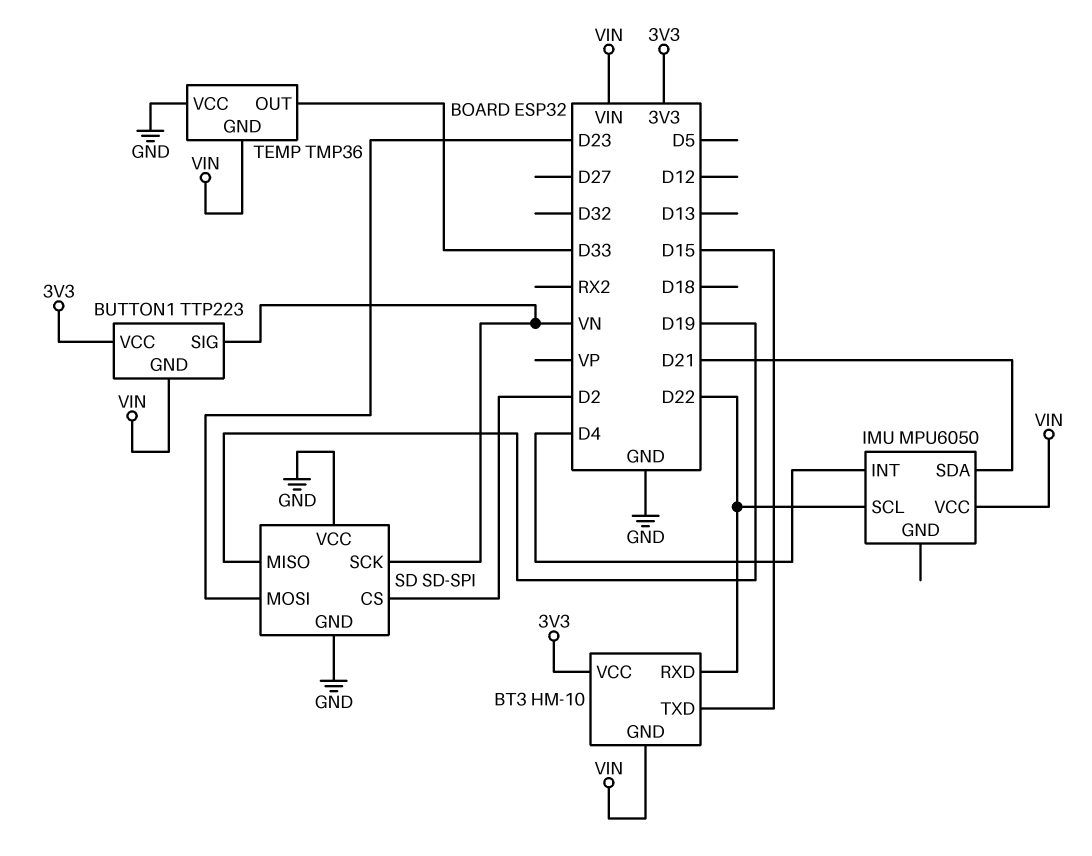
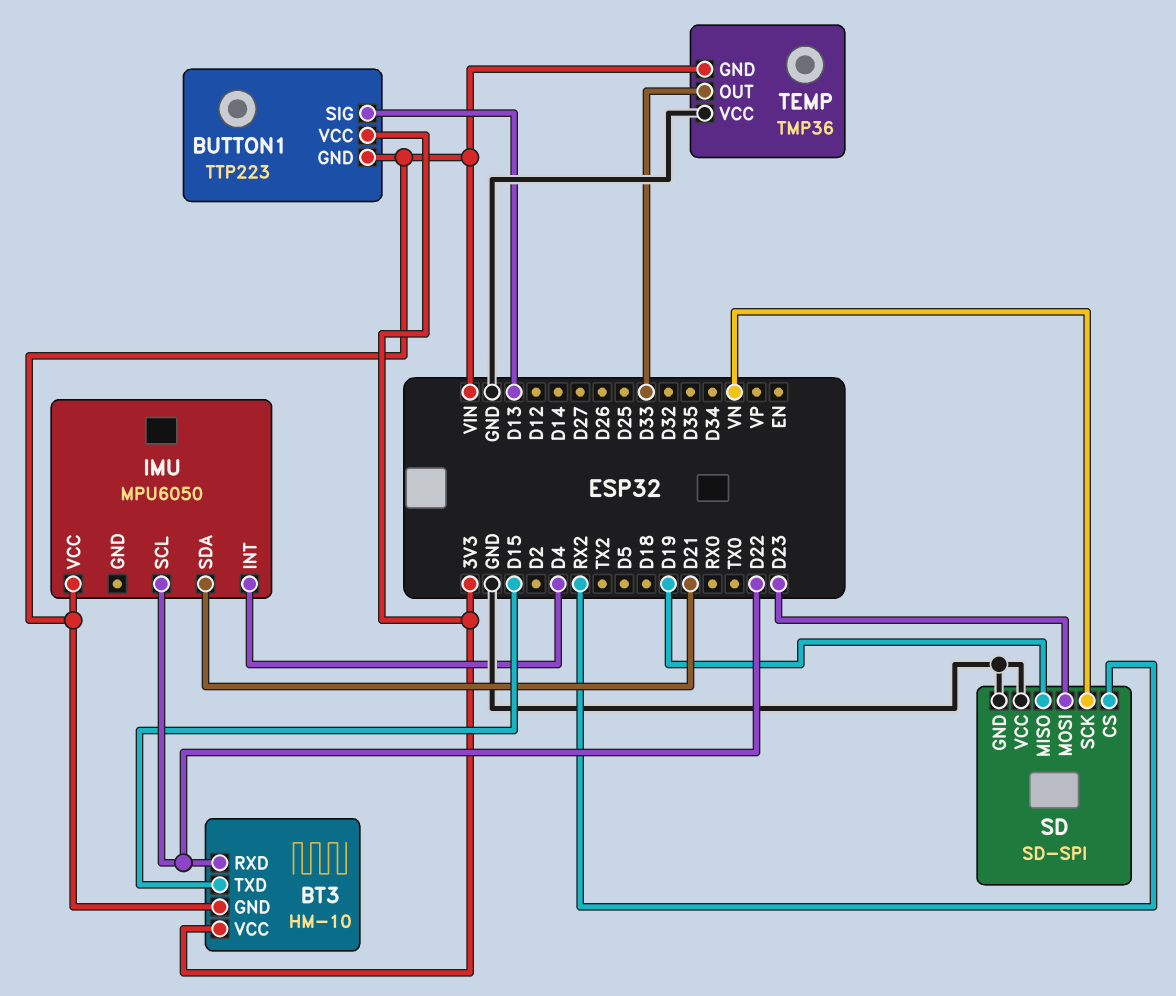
BUTTON1 pin SIG: VN -> D13
SD pin CS: D2 -> RX2

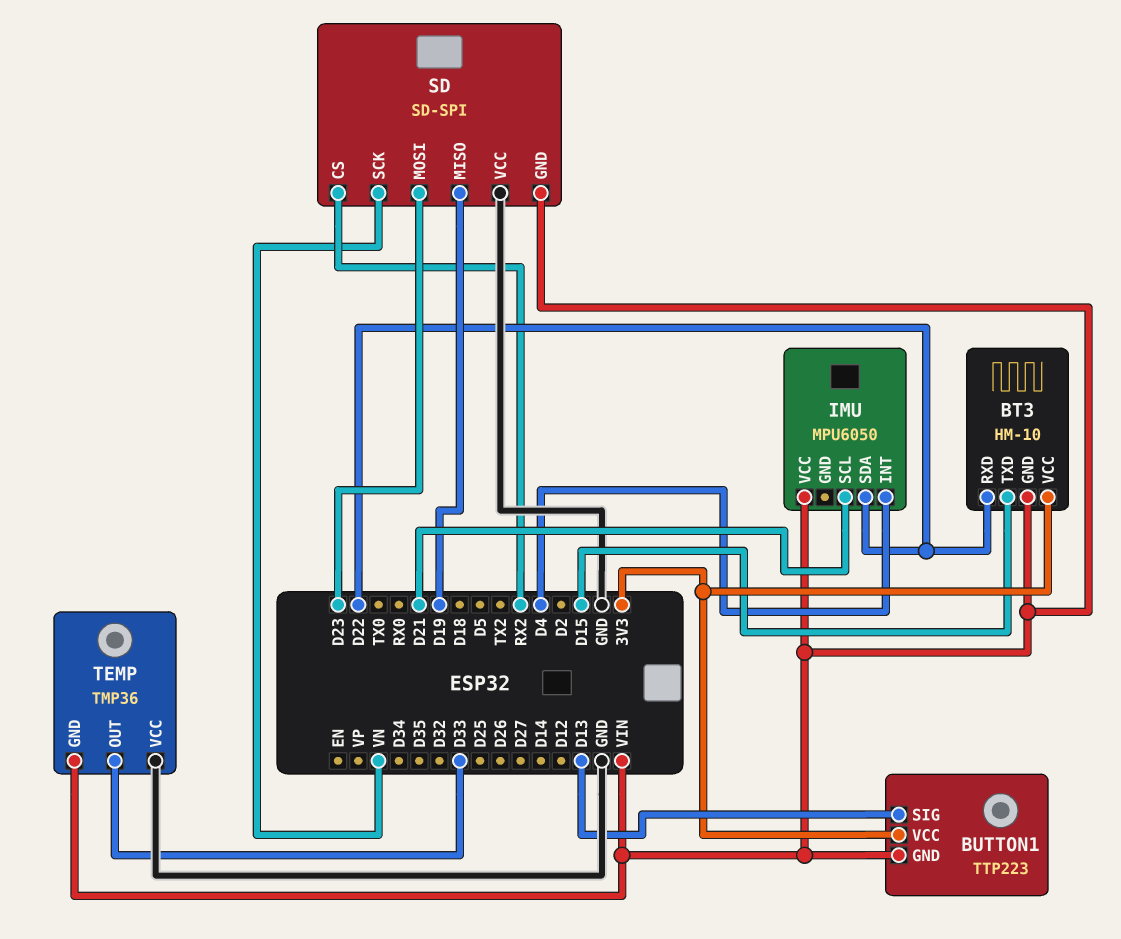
IMU pin SCL: D22 -> D21
IMU pin SDA: D21 -> D22
SD pin GND: GND -> VIN

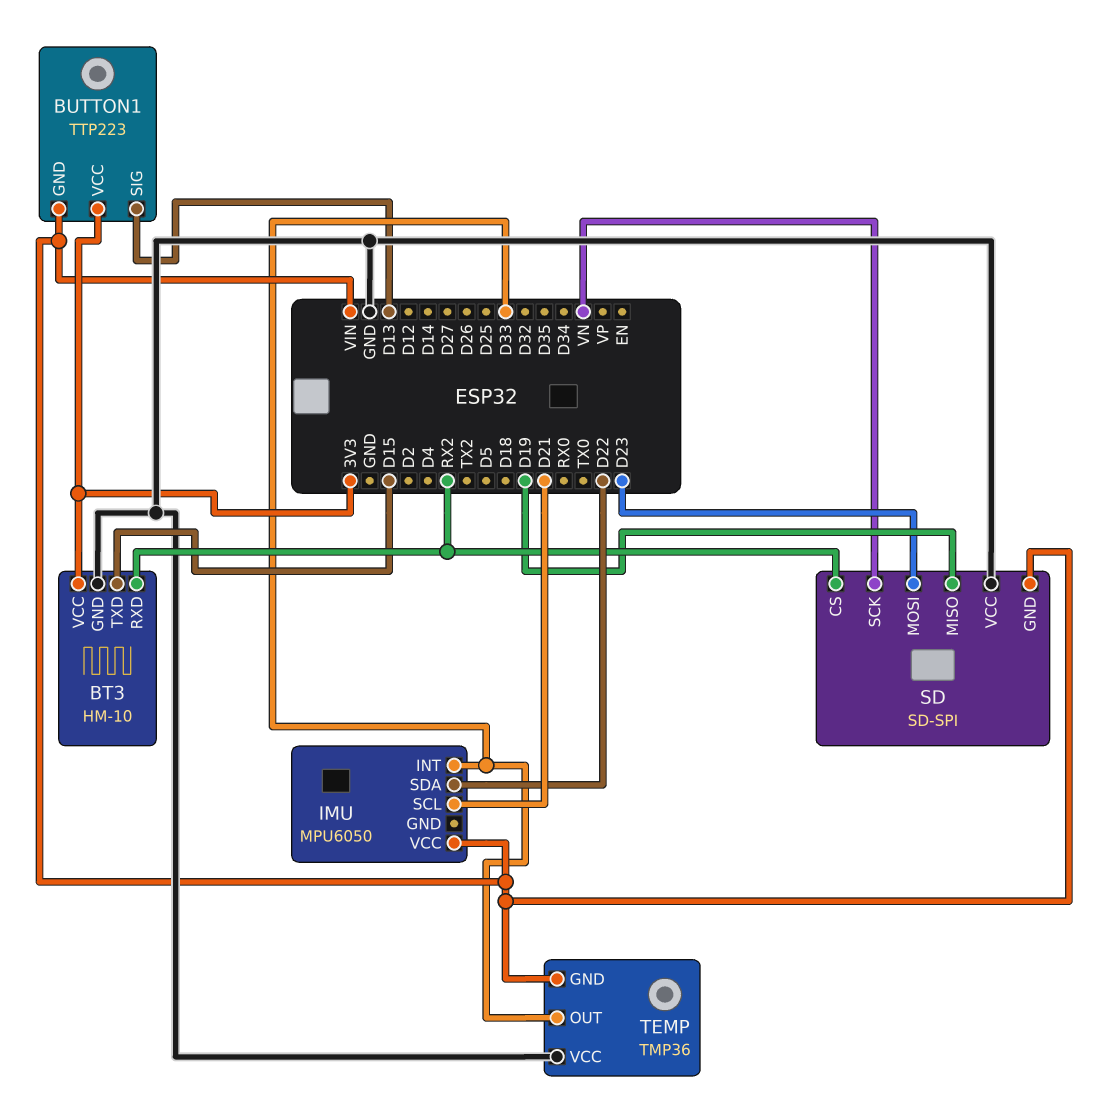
BT3 pin GND: VIN -> GND
BT3 pin RXD: D22 -> RX2
IMU pin INT: D4 -> D33

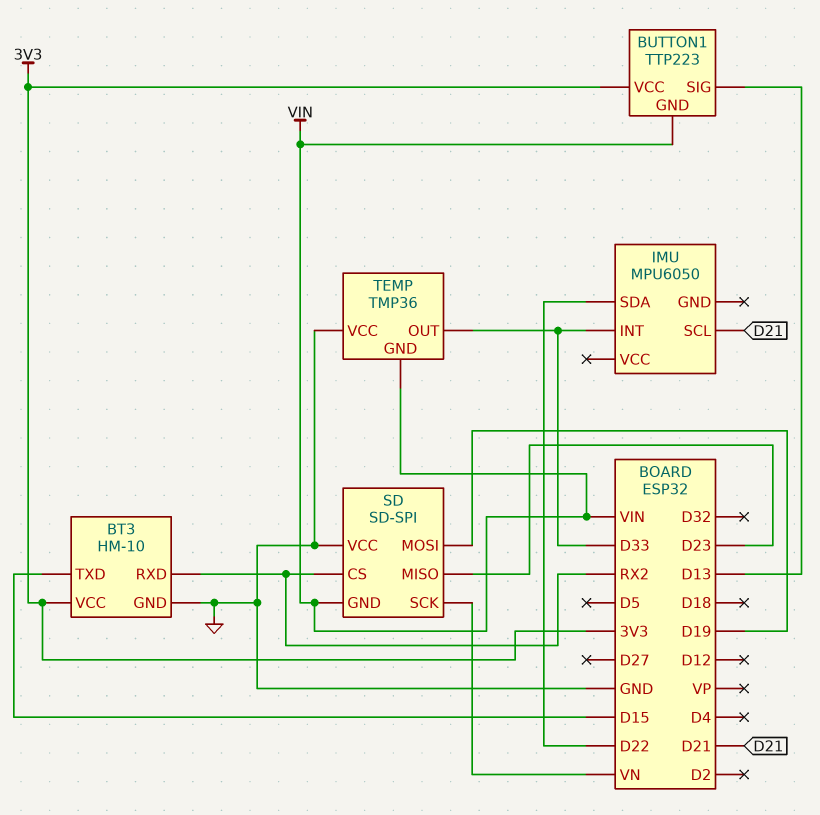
IMU pin VCC: VIN -> none
SD pin MISO: D19 -> D23
SD pin MOSI: D23 -> D19

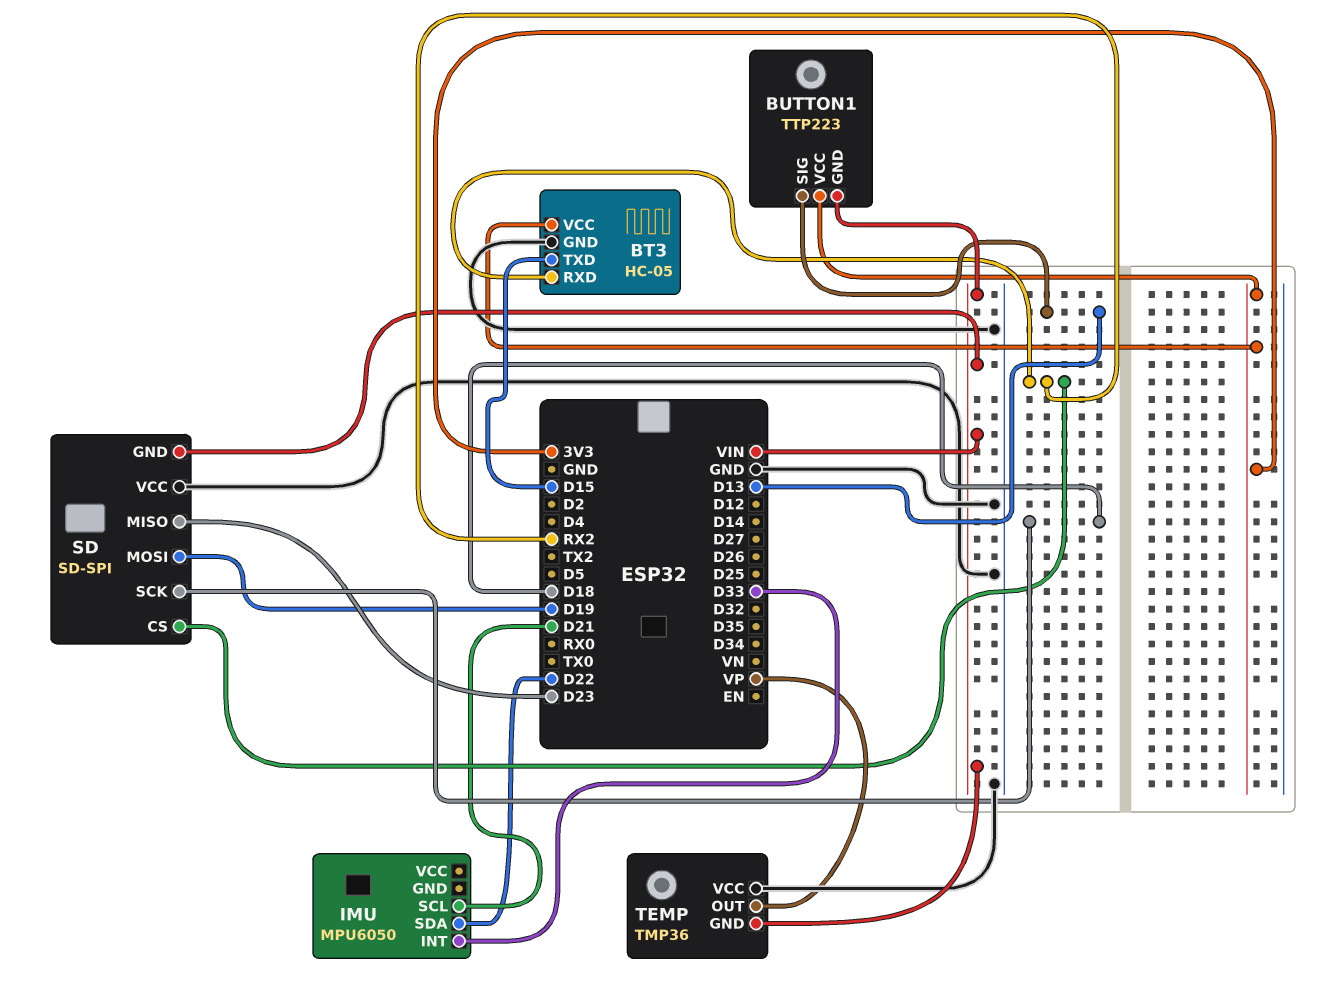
BT3: HM-10 -> HC-05
SD pin SCK: VN -> D18
TEMP pin OUT: D33 -> VP

